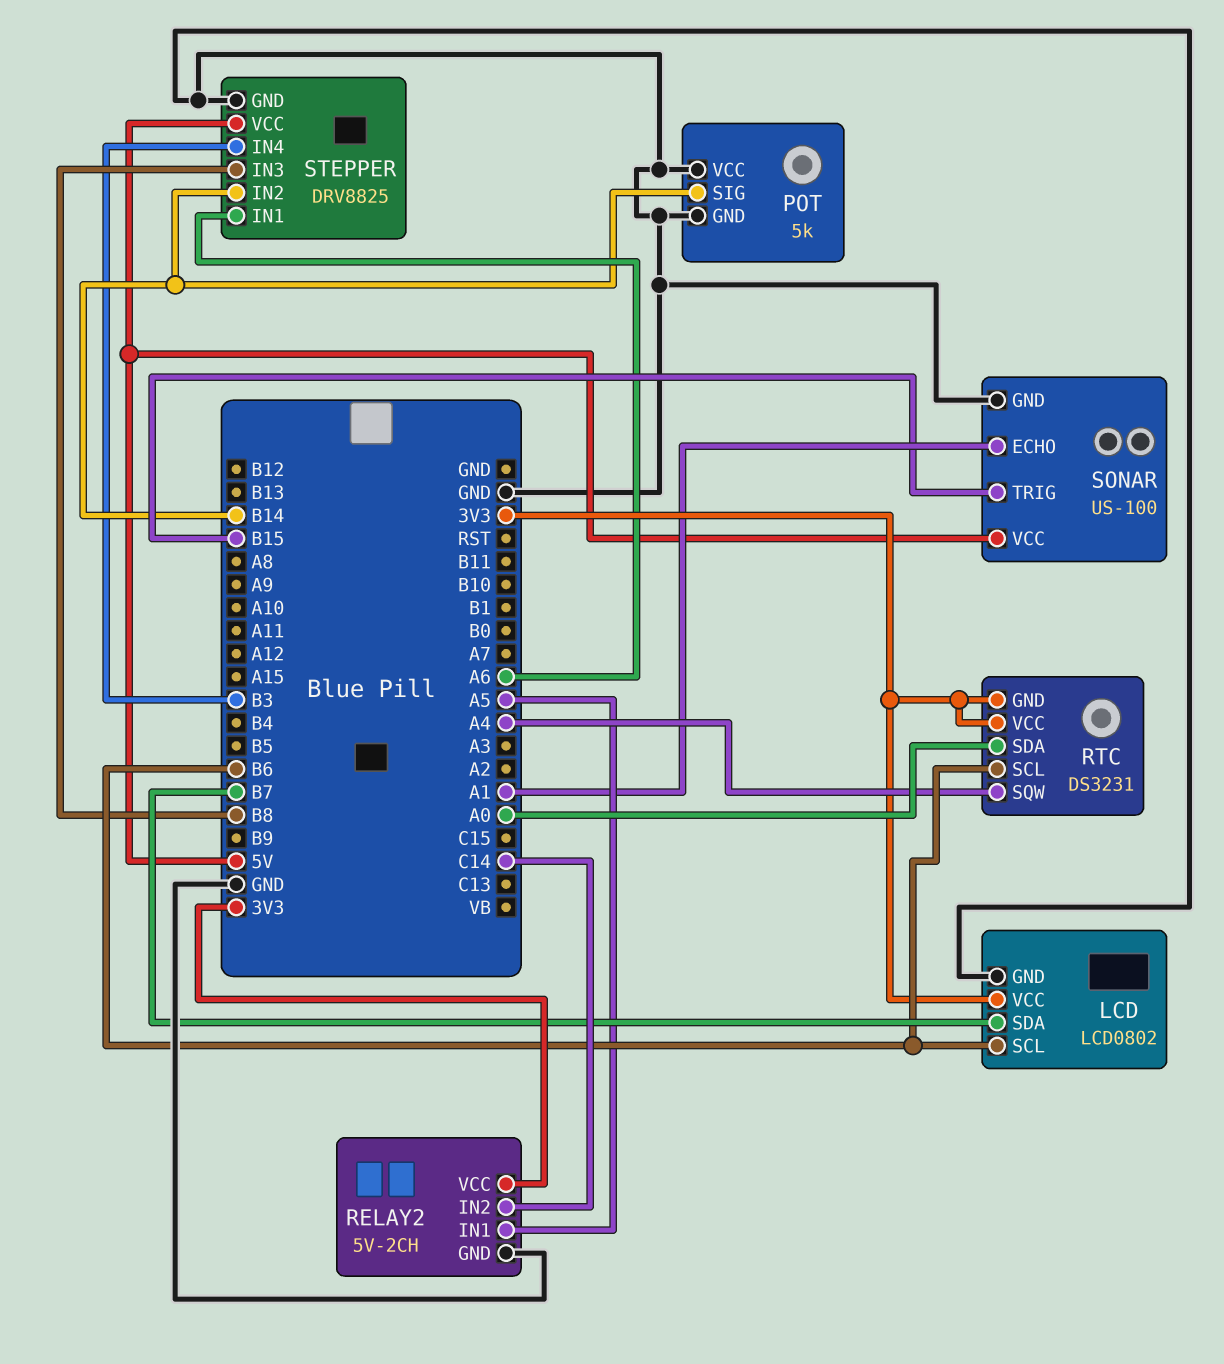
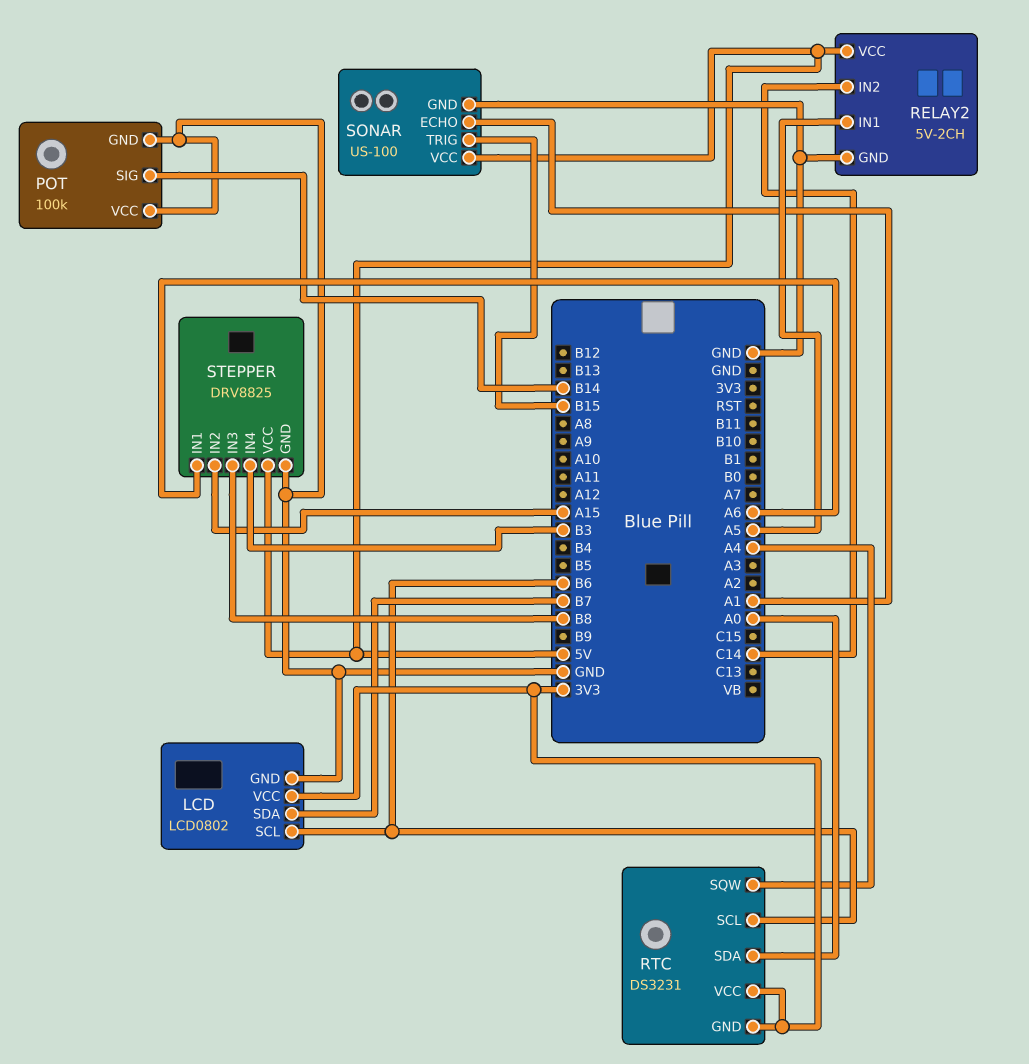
POT: 5k -> 100k
RELAY2 pin VCC: 3V3 -> 5V
STEPPER pin IN2: B14 -> A15

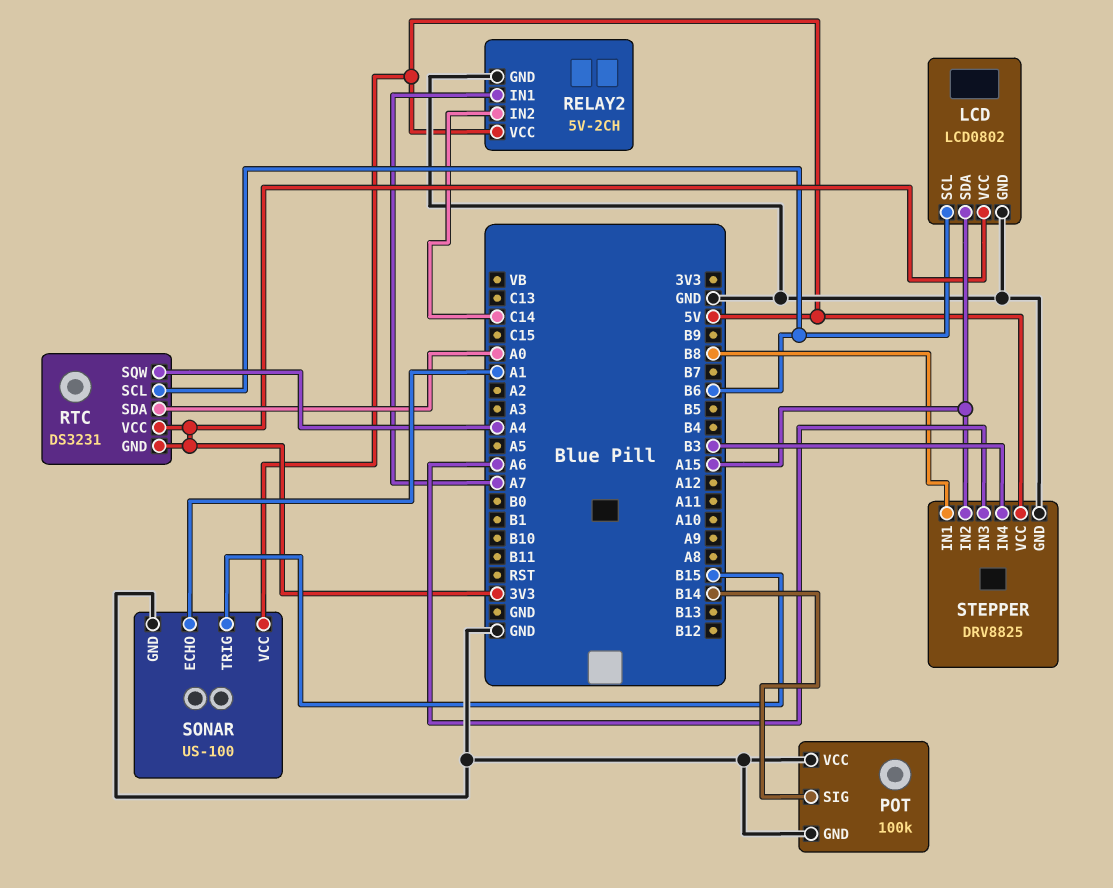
LCD pin SDA: B7 -> A15
RELAY2 pin IN1: A5 -> A7
STEPPER pin IN1: A6 -> B8
STEPPER pin IN3: B8 -> A6

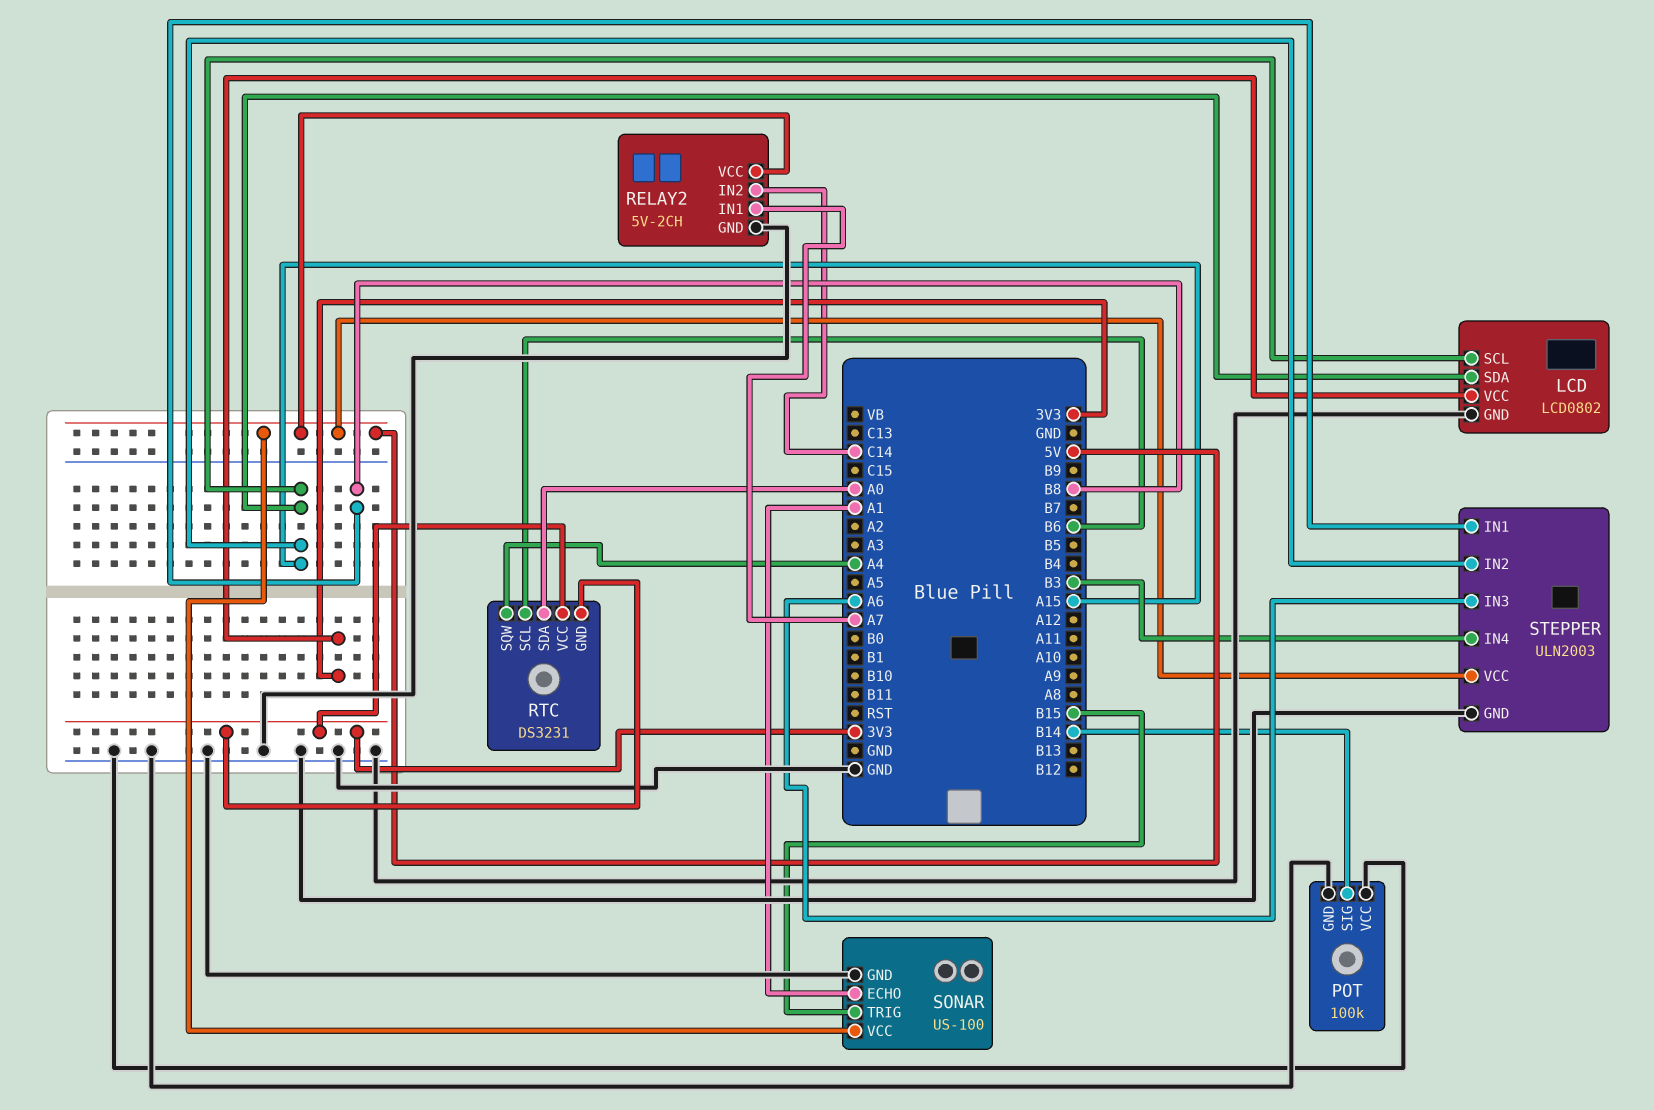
LCD pin SCL: B6 -> A15
STEPPER: DRV8825 -> ULN2003

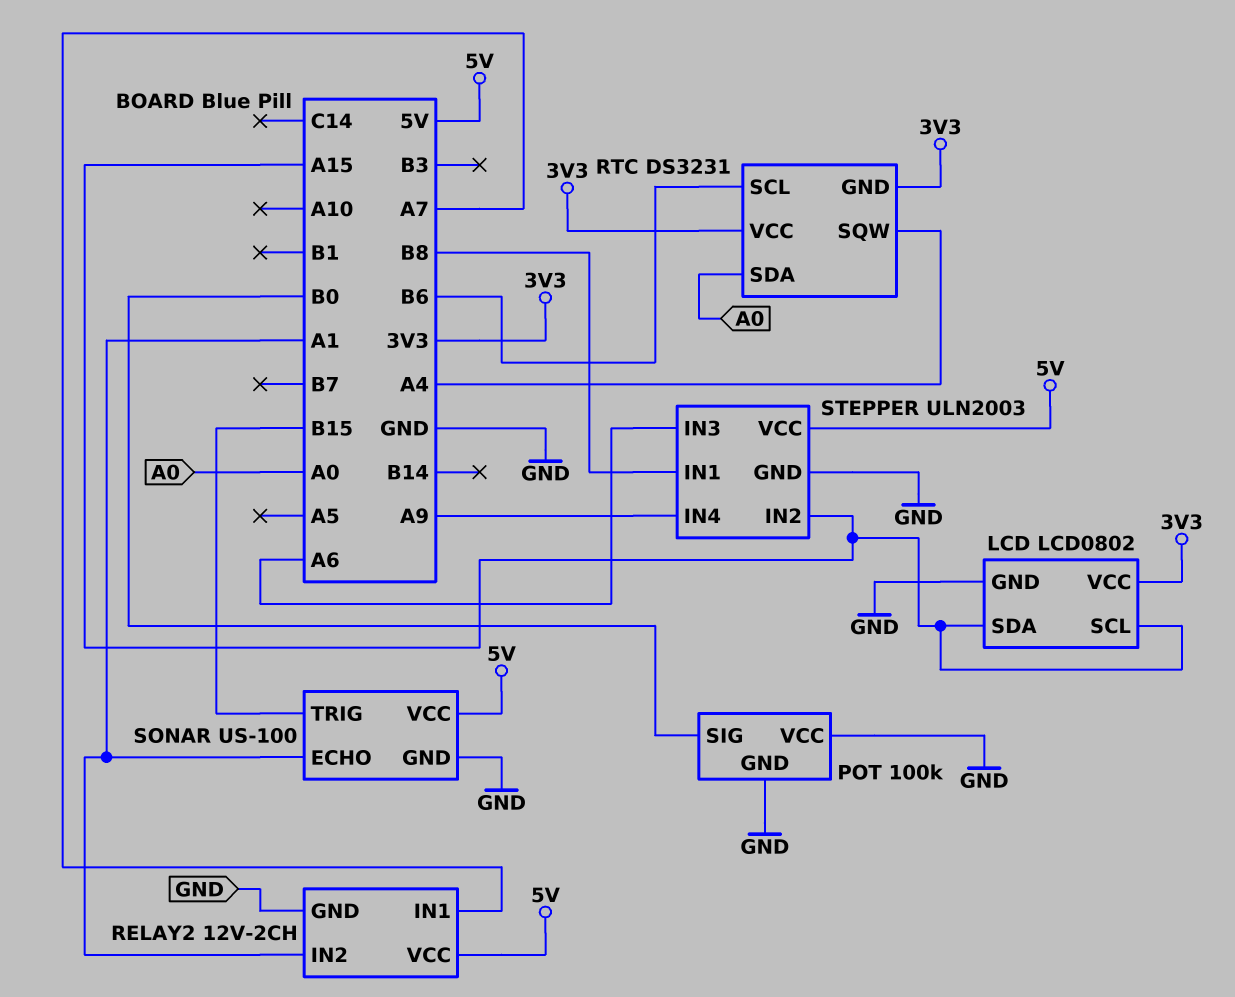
POT pin SIG: B14 -> B0
RELAY2: 5V-2CH -> 12V-2CH
RELAY2 pin IN2: C14 -> A1
STEPPER pin IN4: B3 -> A9

